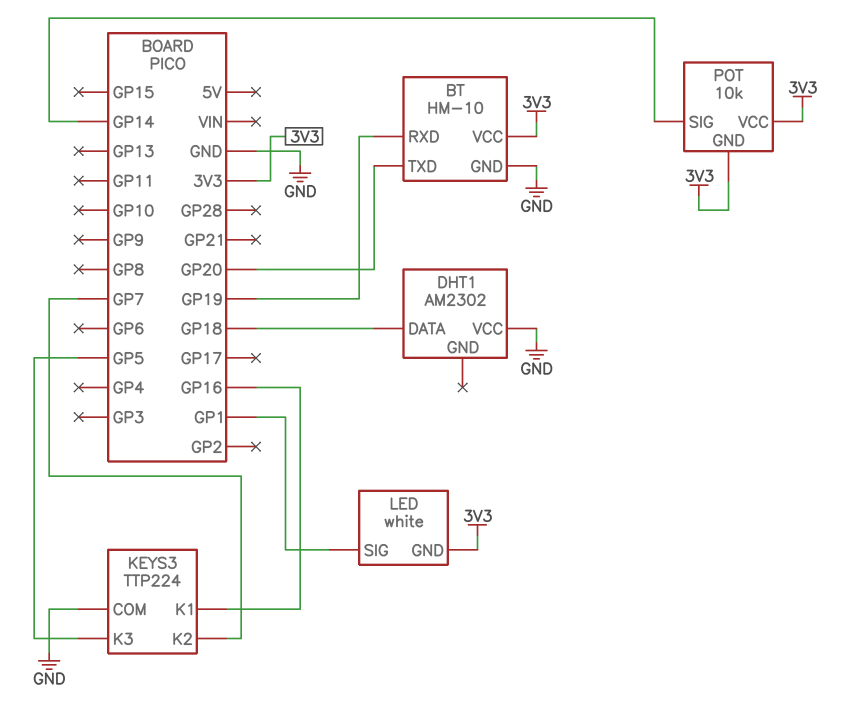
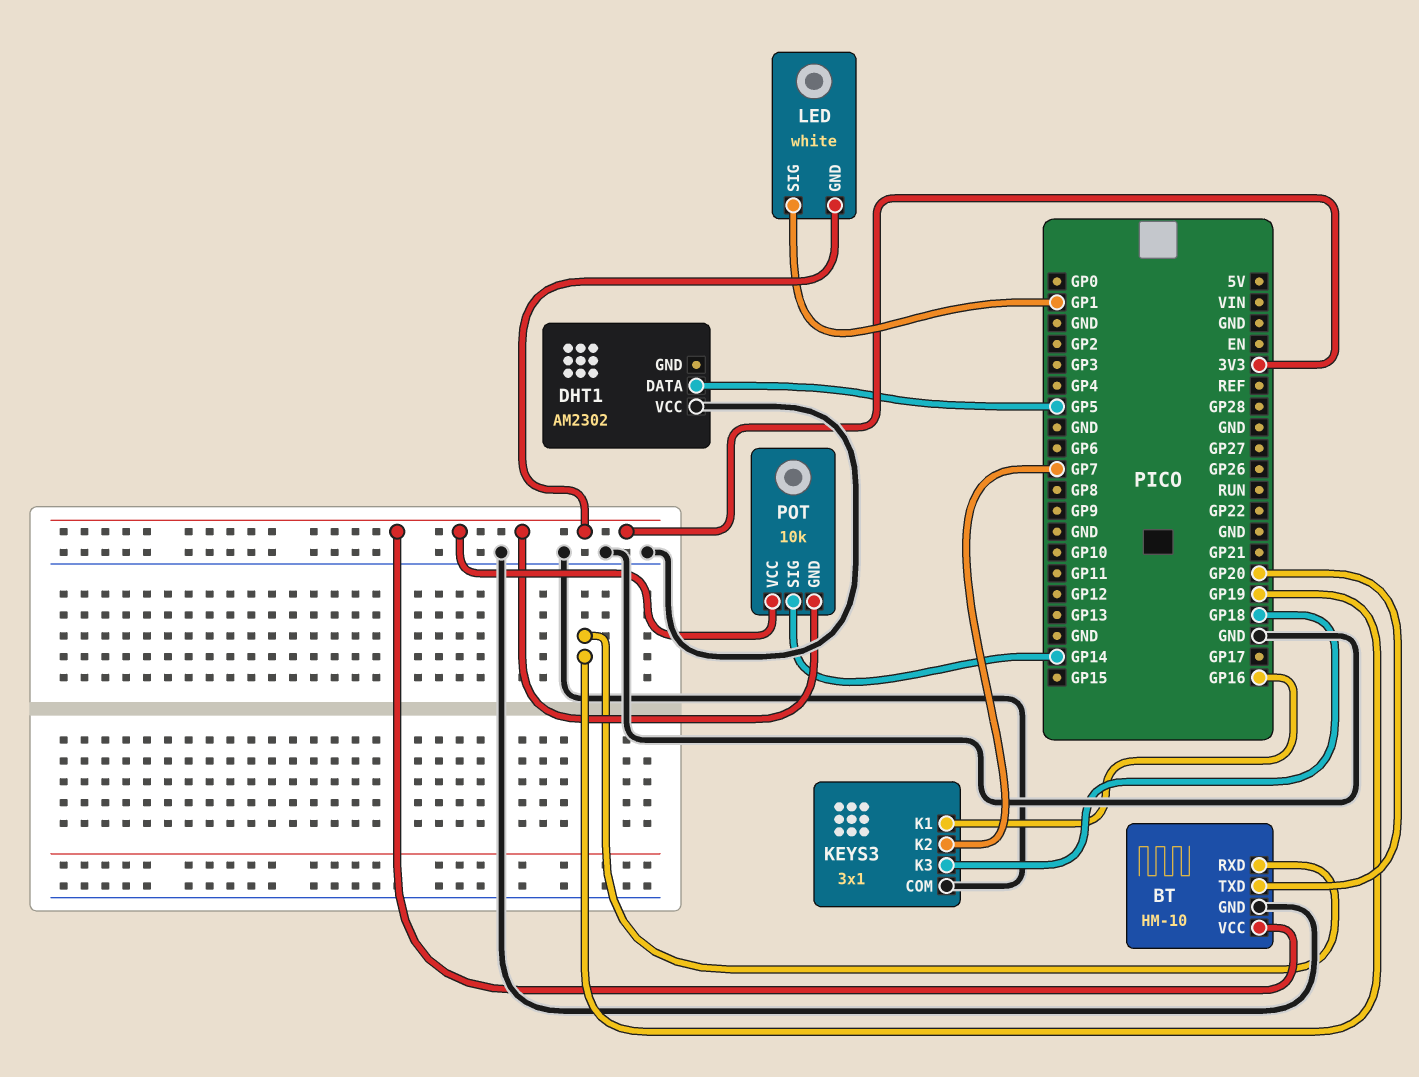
DHT1 pin DATA: GP18 -> GP5
KEYS3: TTP224 -> 3x1
KEYS3 pin K3: GP5 -> GP18

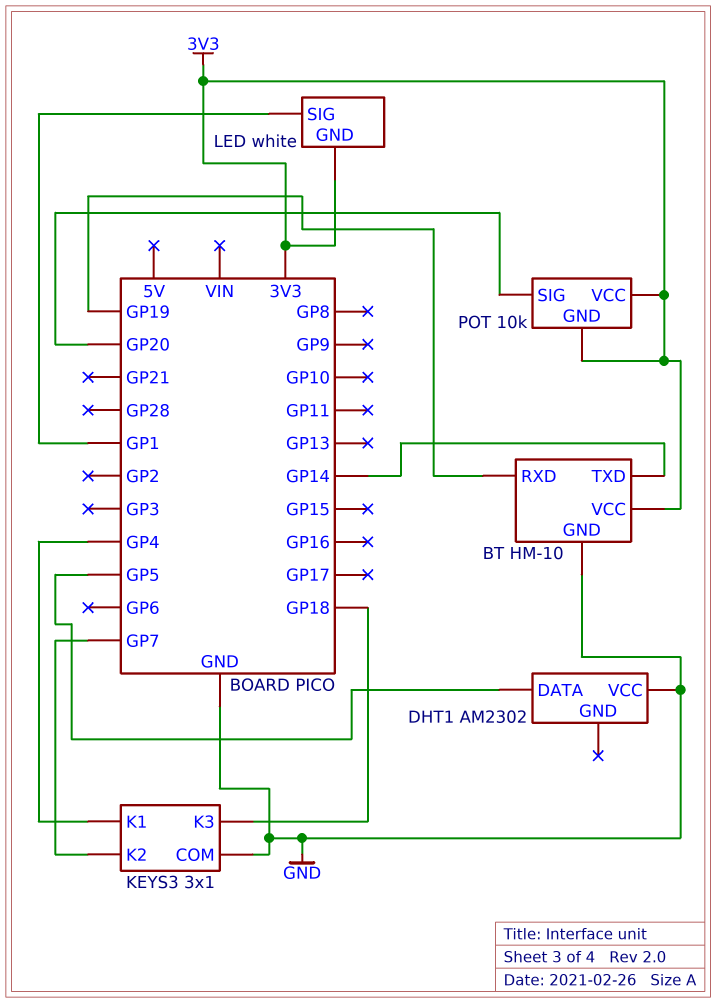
BT pin TXD: GP20 -> GP14
KEYS3 pin K1: GP16 -> GP4
POT pin SIG: GP14 -> GP20

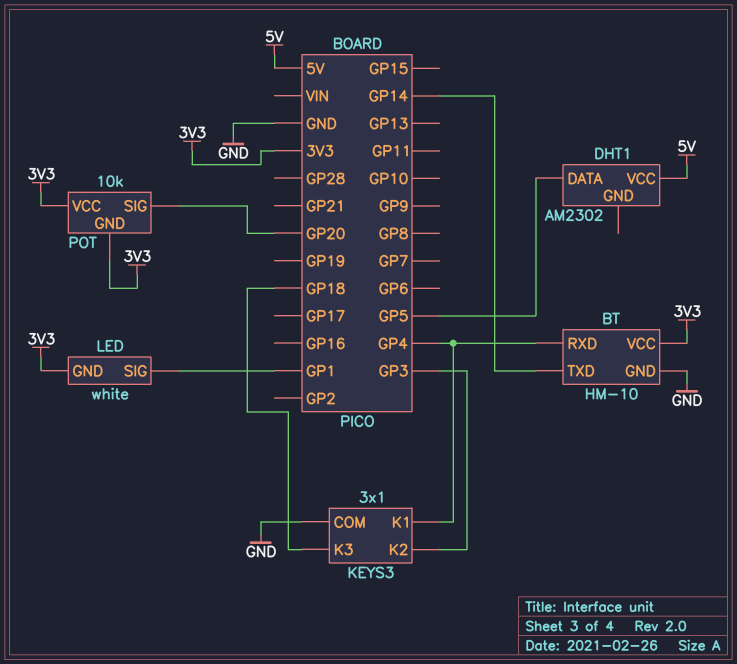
BT pin RXD: GP19 -> GP4
DHT1 pin VCC: GND -> 5V
KEYS3 pin K2: GP7 -> GP3

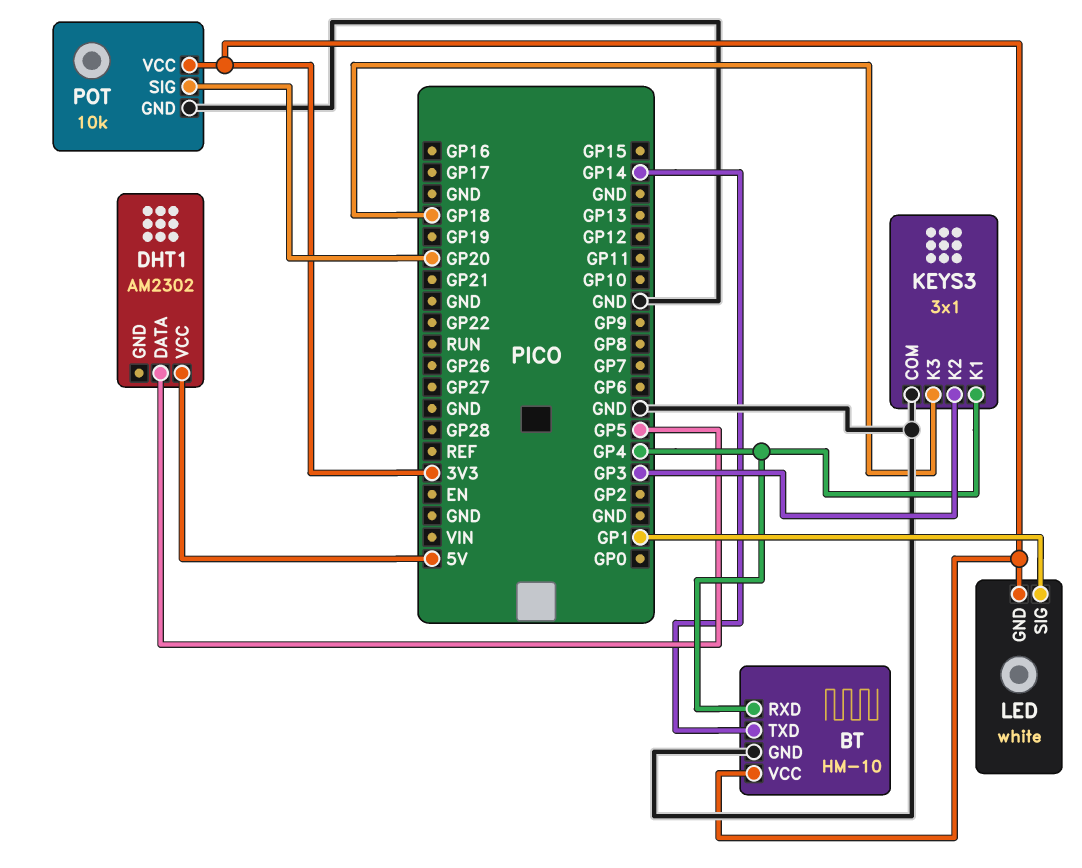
POT pin GND: 3V3 -> GND

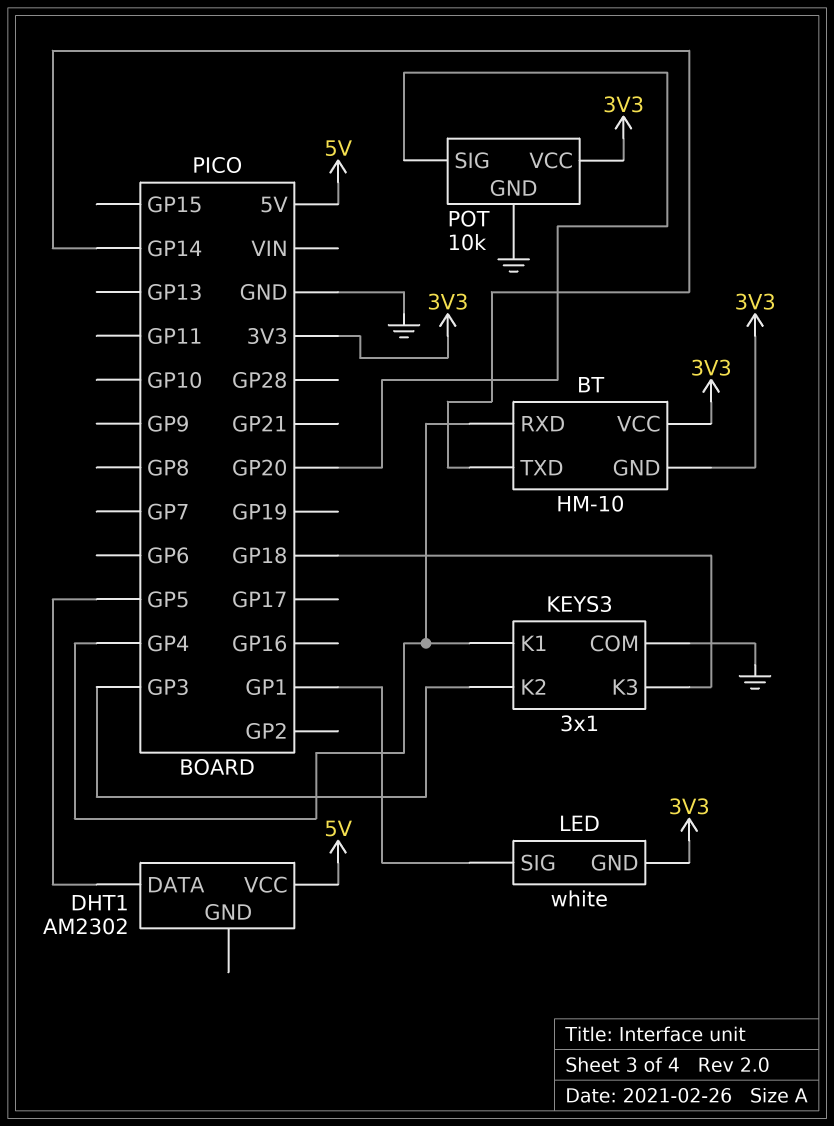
BT pin GND: GND -> 3V3

